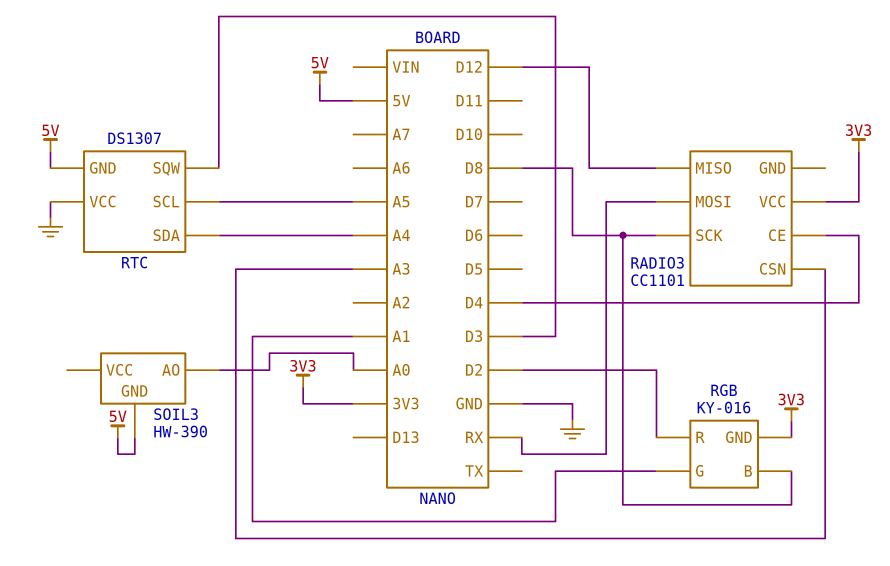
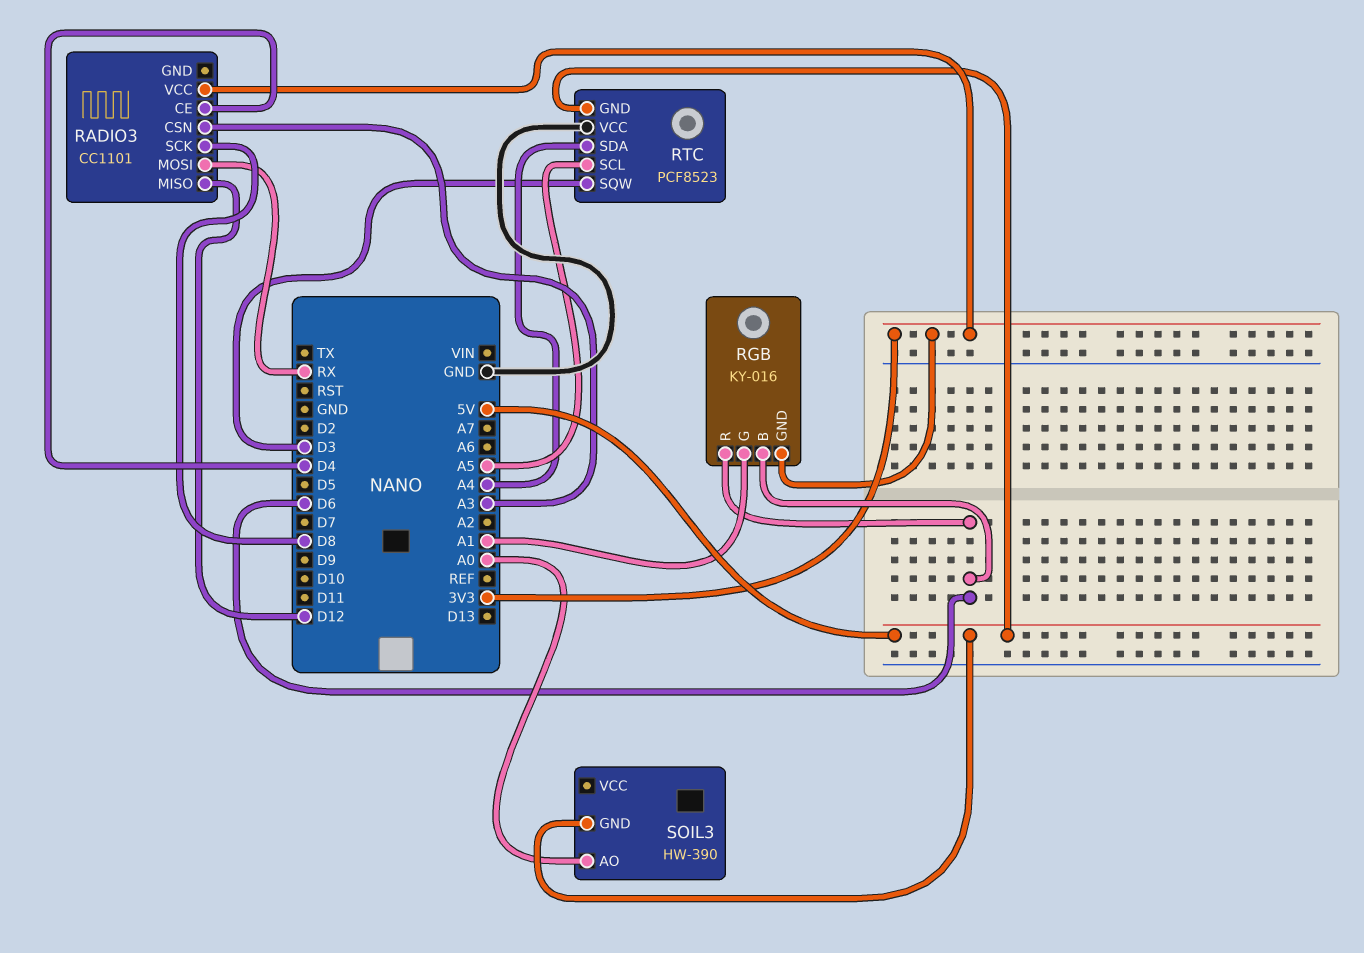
RGB pin B: D8 -> D6
RGB pin R: D2 -> D6
RTC: DS1307 -> PCF8523

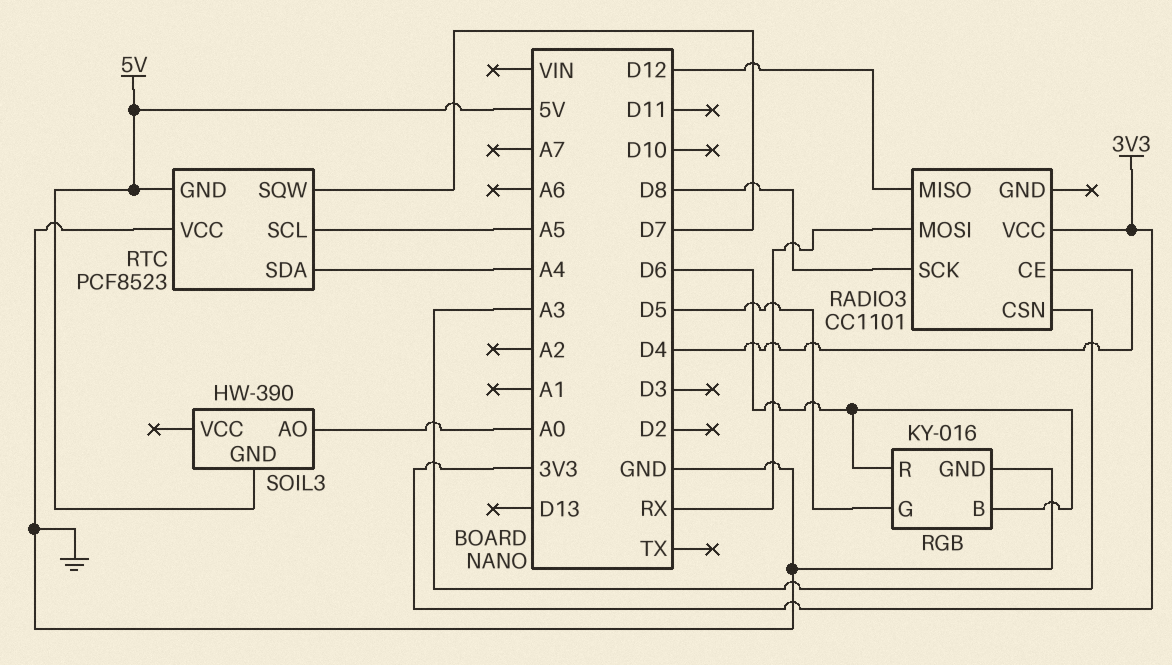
RGB pin G: A1 -> D5
RGB pin GND: 3V3 -> GND
RTC pin SQW: D3 -> D7

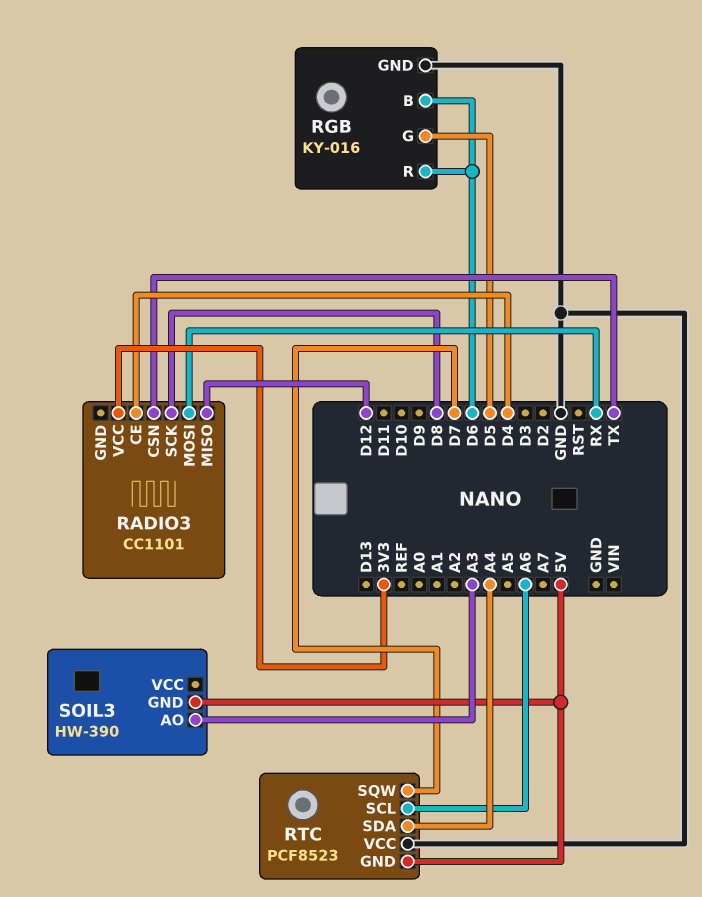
RADIO3 pin CSN: A3 -> TX
RTC pin SCL: A5 -> A6
SOIL3 pin AO: A0 -> A3

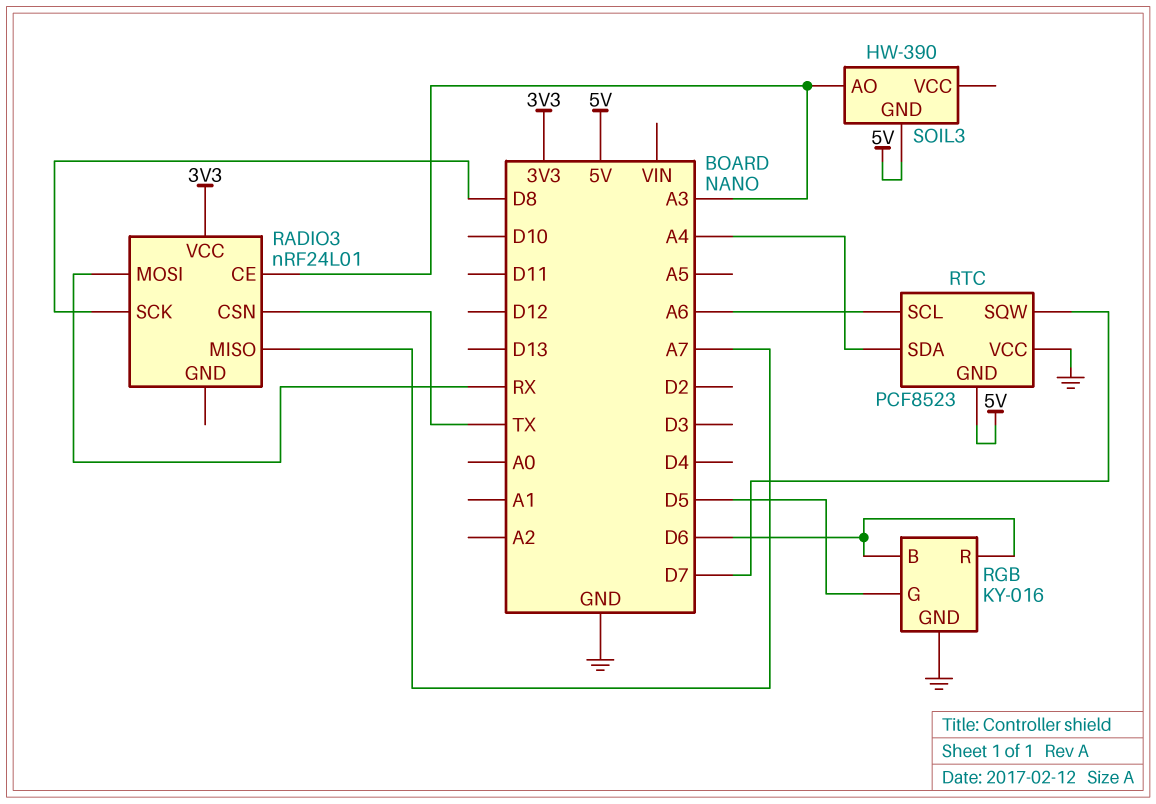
RADIO3: CC1101 -> nRF24L01
RADIO3 pin CE: D4 -> A3
RADIO3 pin MISO: D12 -> A7

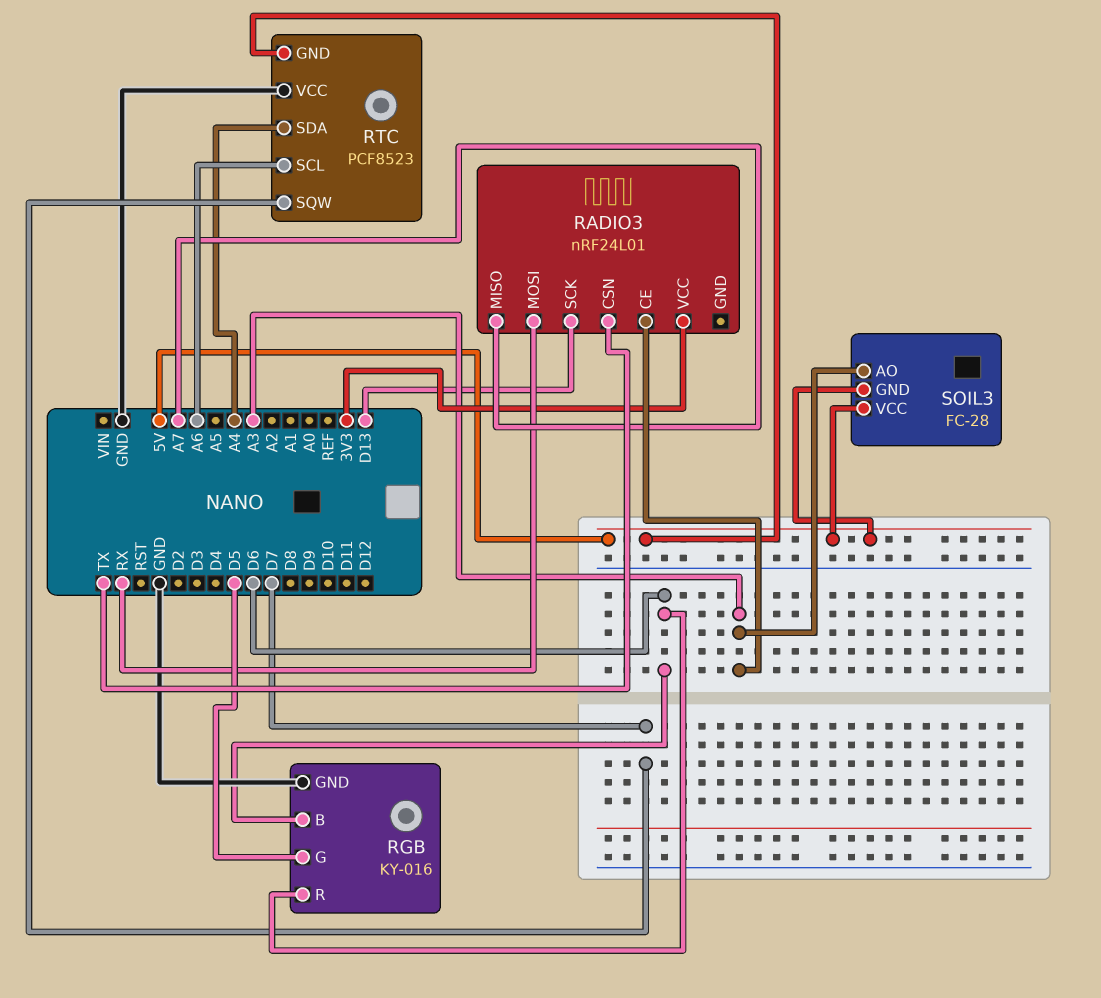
RADIO3 pin SCK: D8 -> D13
SOIL3: HW-390 -> FC-28
SOIL3 pin VCC: none -> 5V

